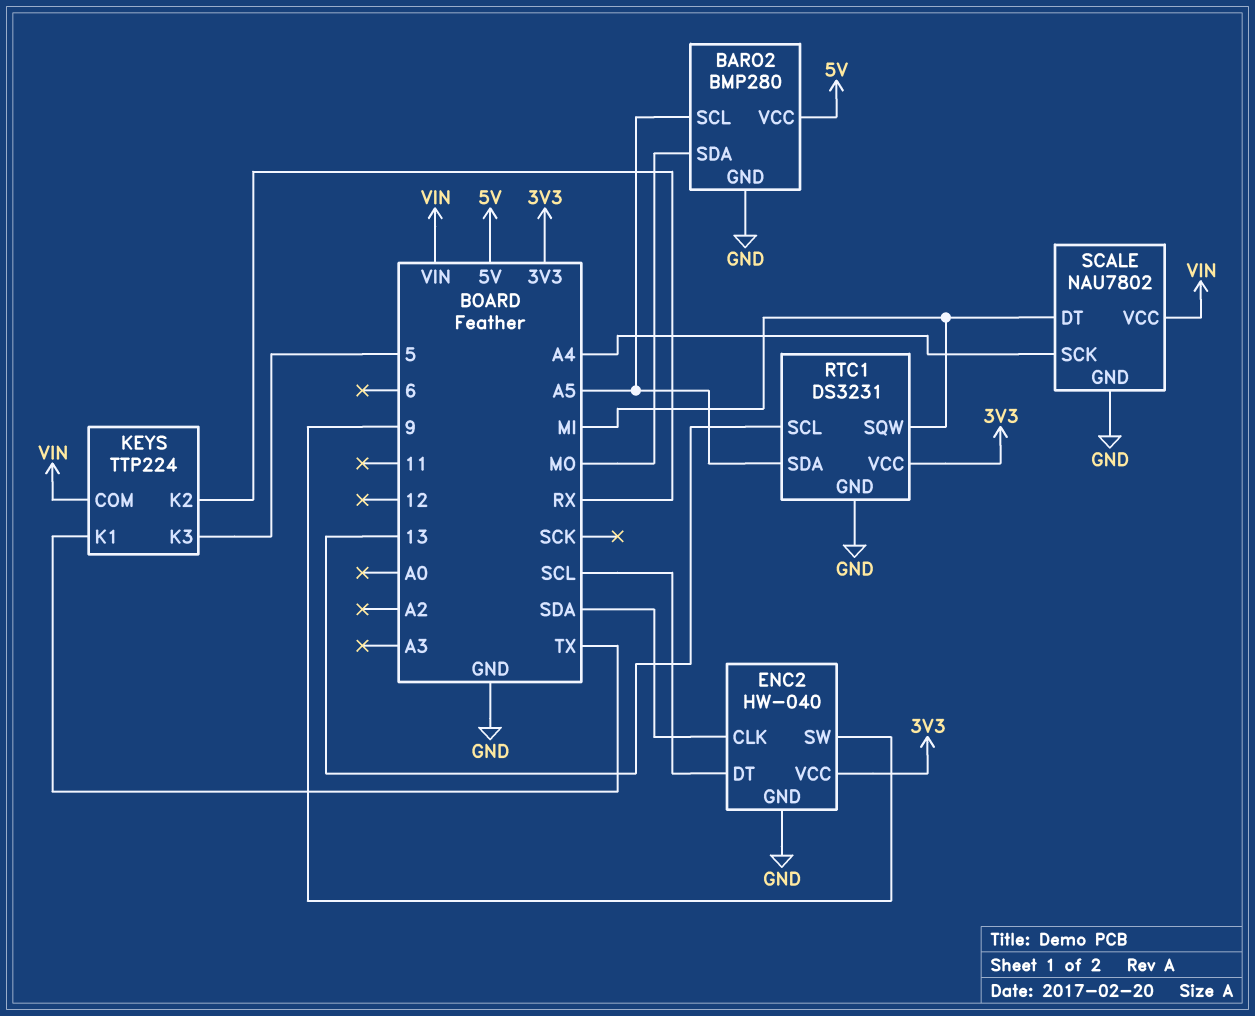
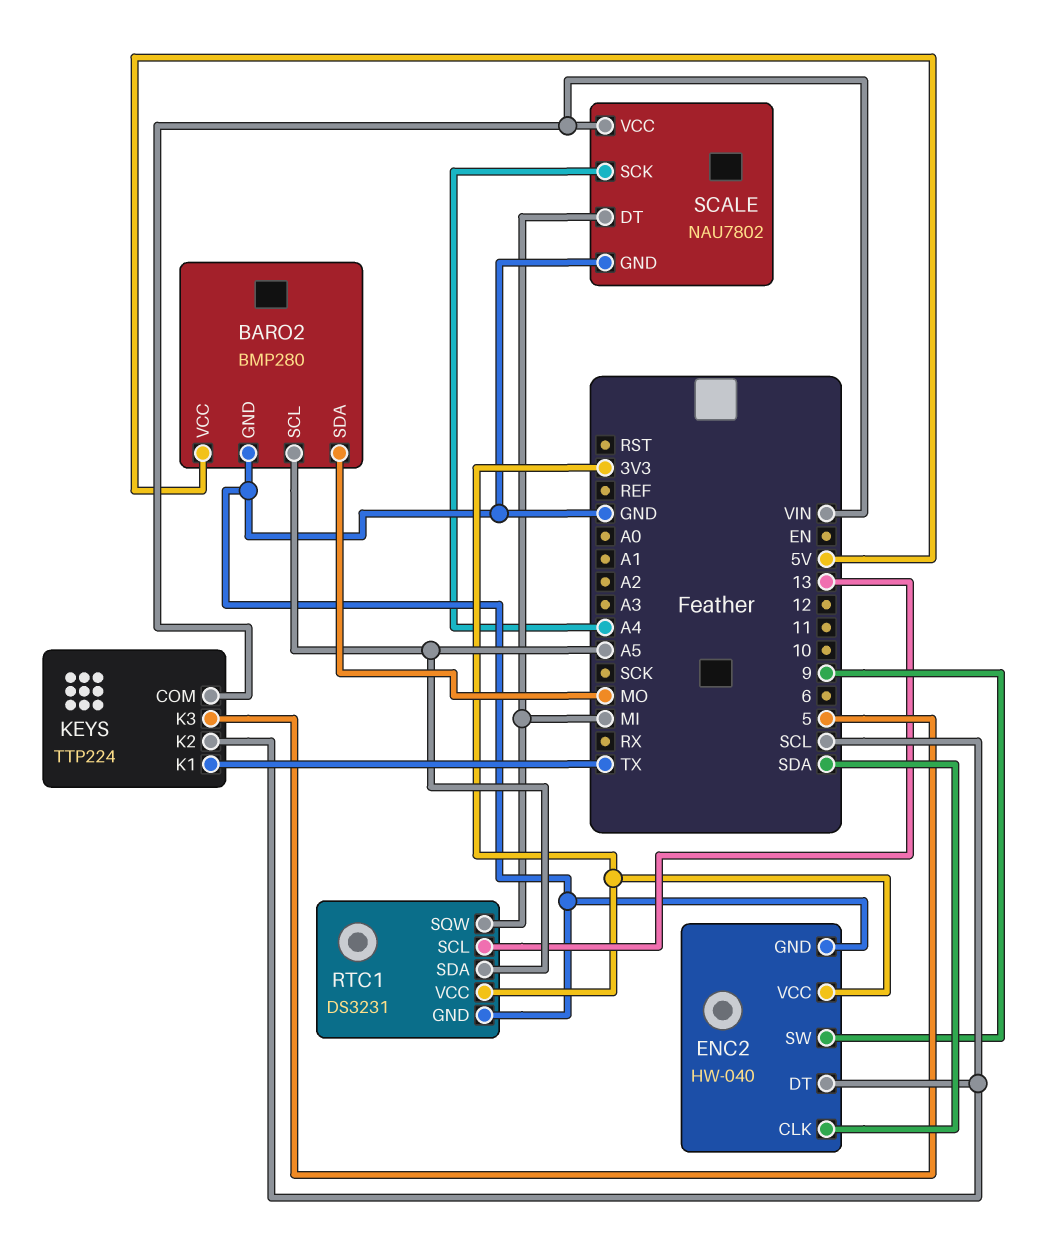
KEYS pin K2: RX -> SCL

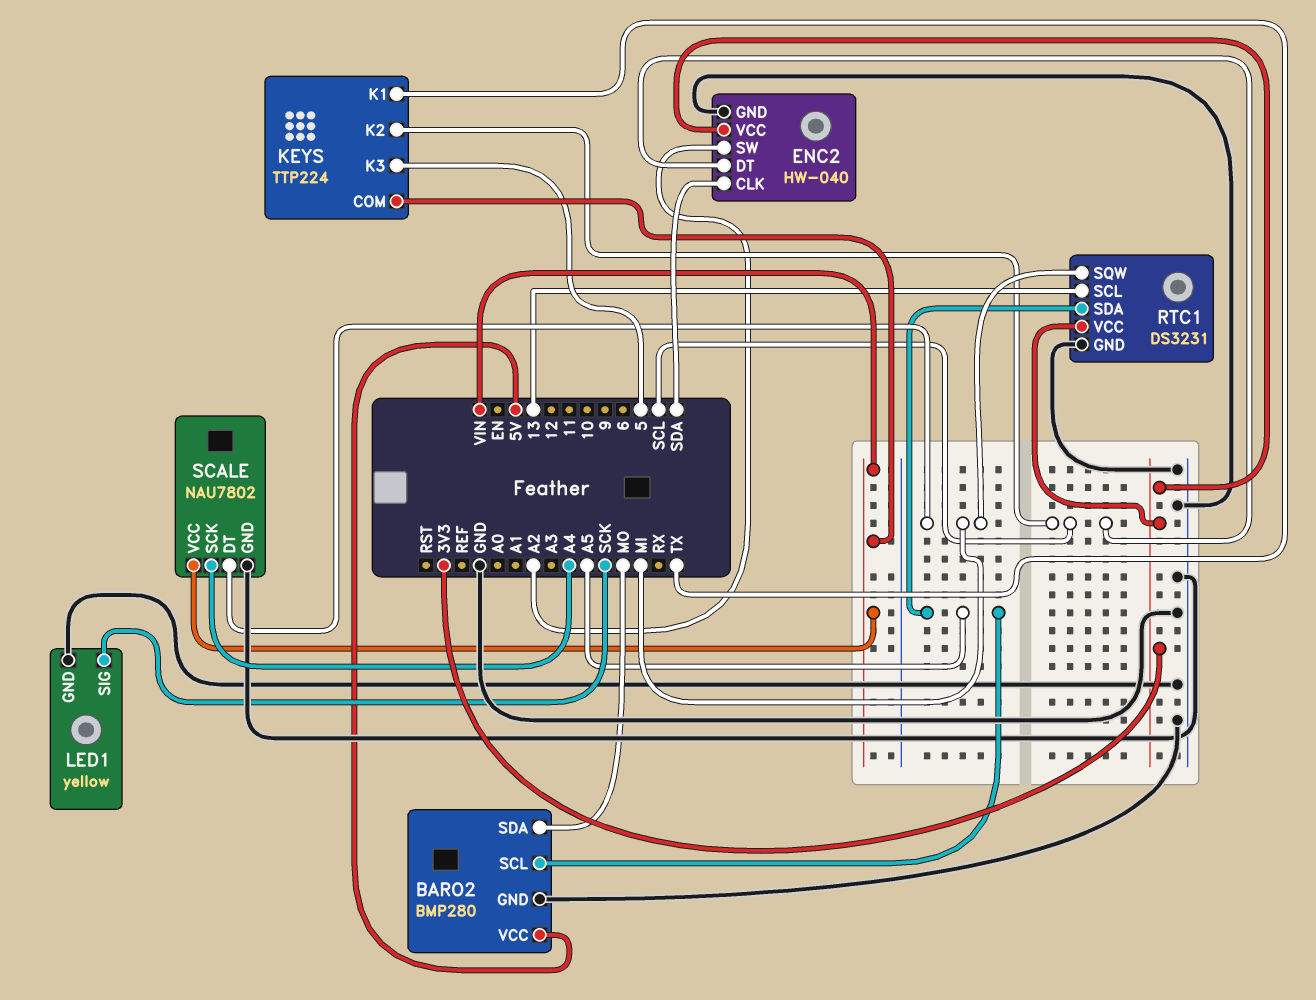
ENC2 pin SW: 9 -> A2
LED1: none -> yellow
LED1 pin GND: none -> GND
LED1 pin SIG: none -> SCK

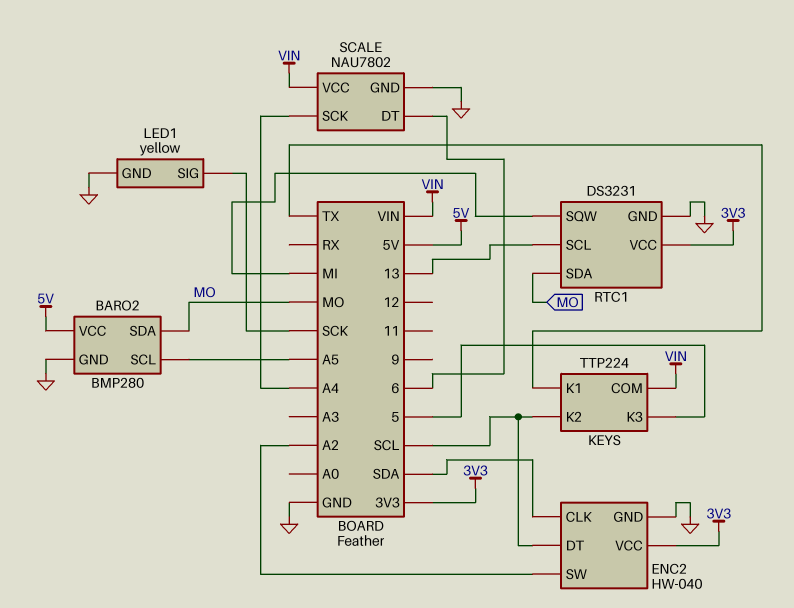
RTC1 pin SDA: A5 -> MO
SCALE pin DT: MI -> 6

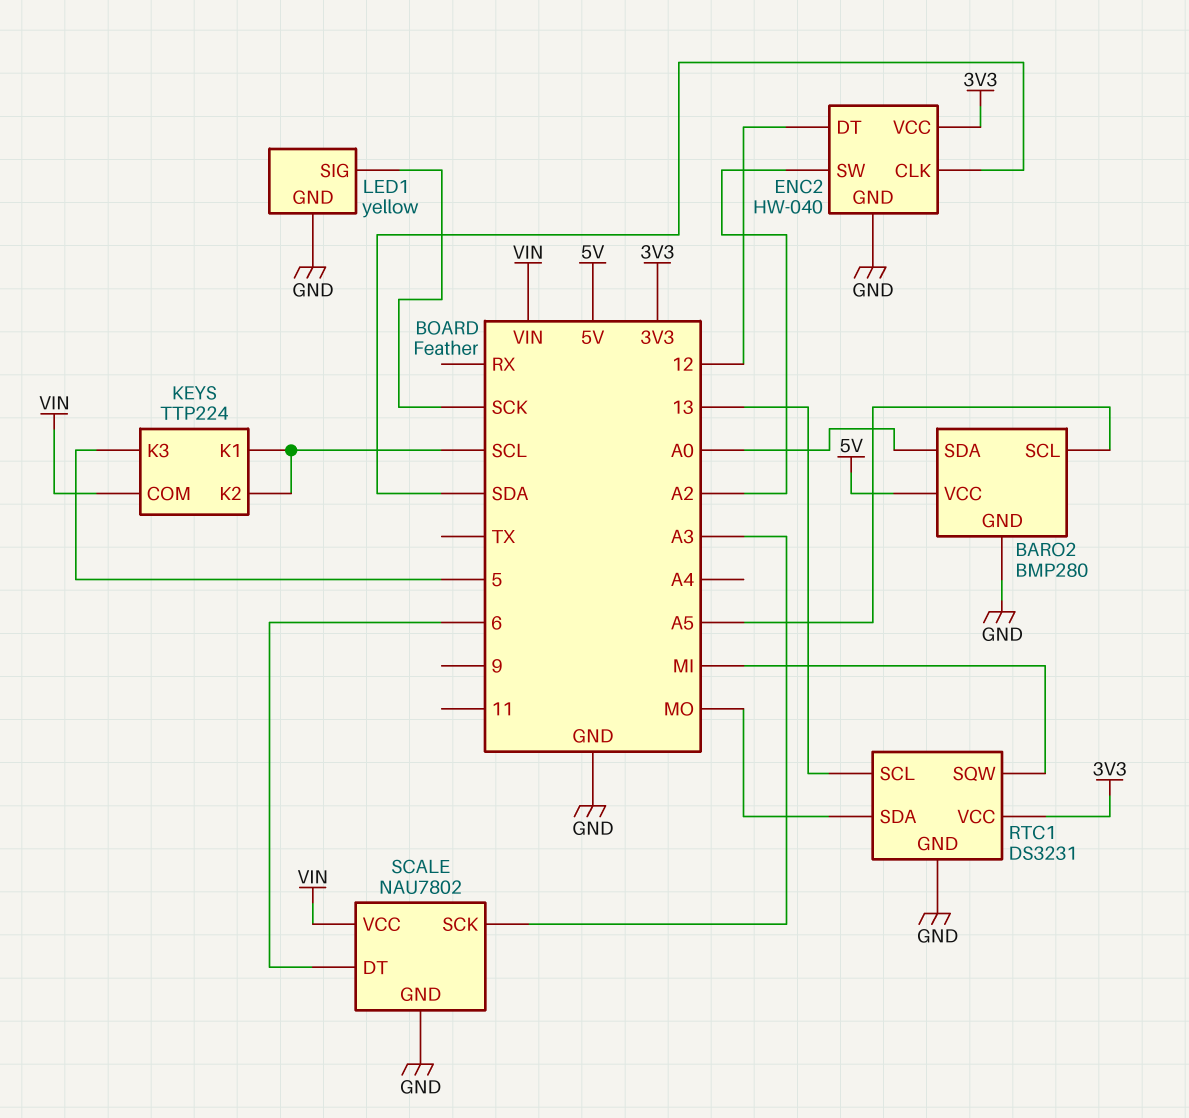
BARO2 pin SDA: MO -> A0
ENC2 pin DT: SCL -> 12
KEYS pin K1: TX -> SCL
SCALE pin SCK: A4 -> A3

